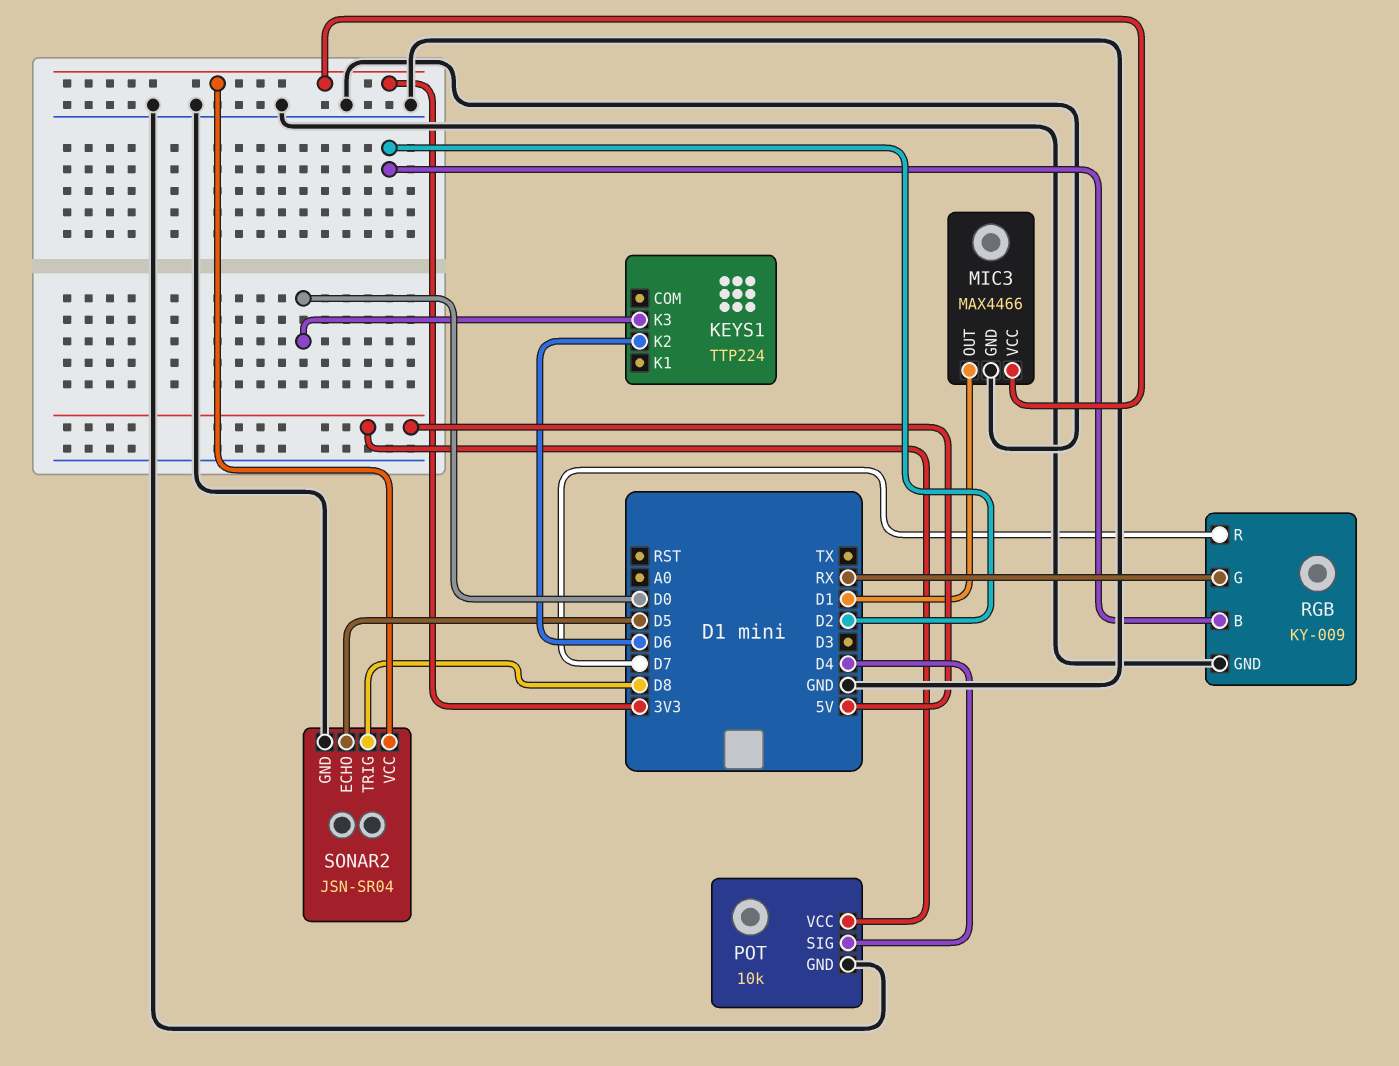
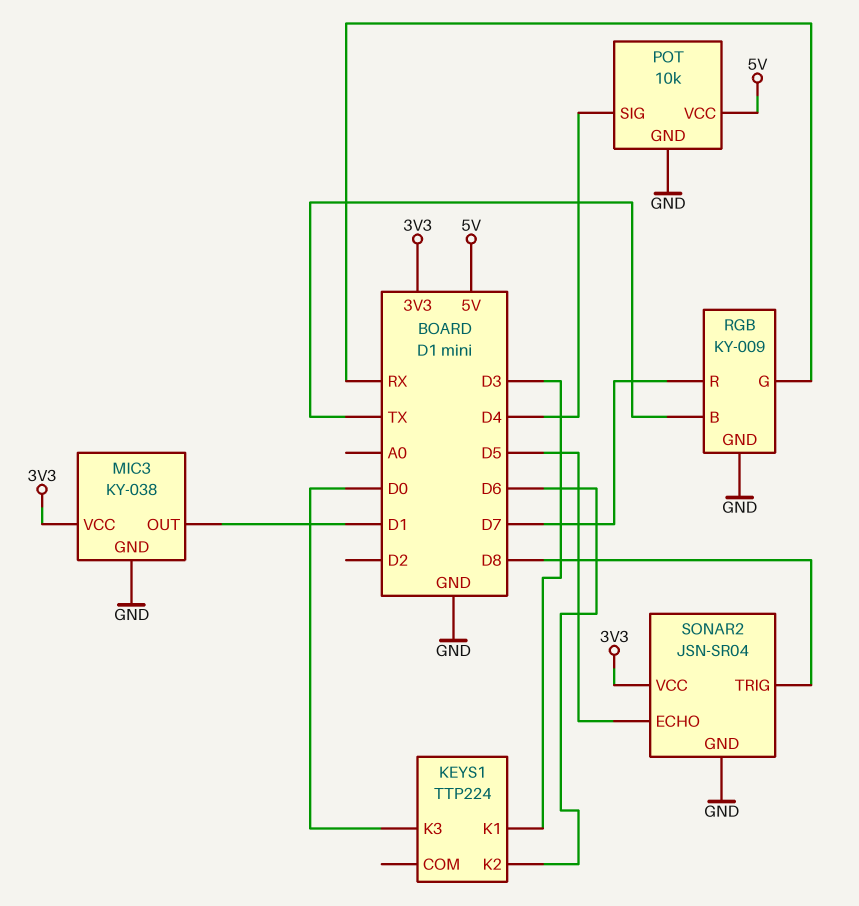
KEYS1 pin K1: none -> D3
MIC3: MAX4466 -> KY-038
RGB pin B: D2 -> TX

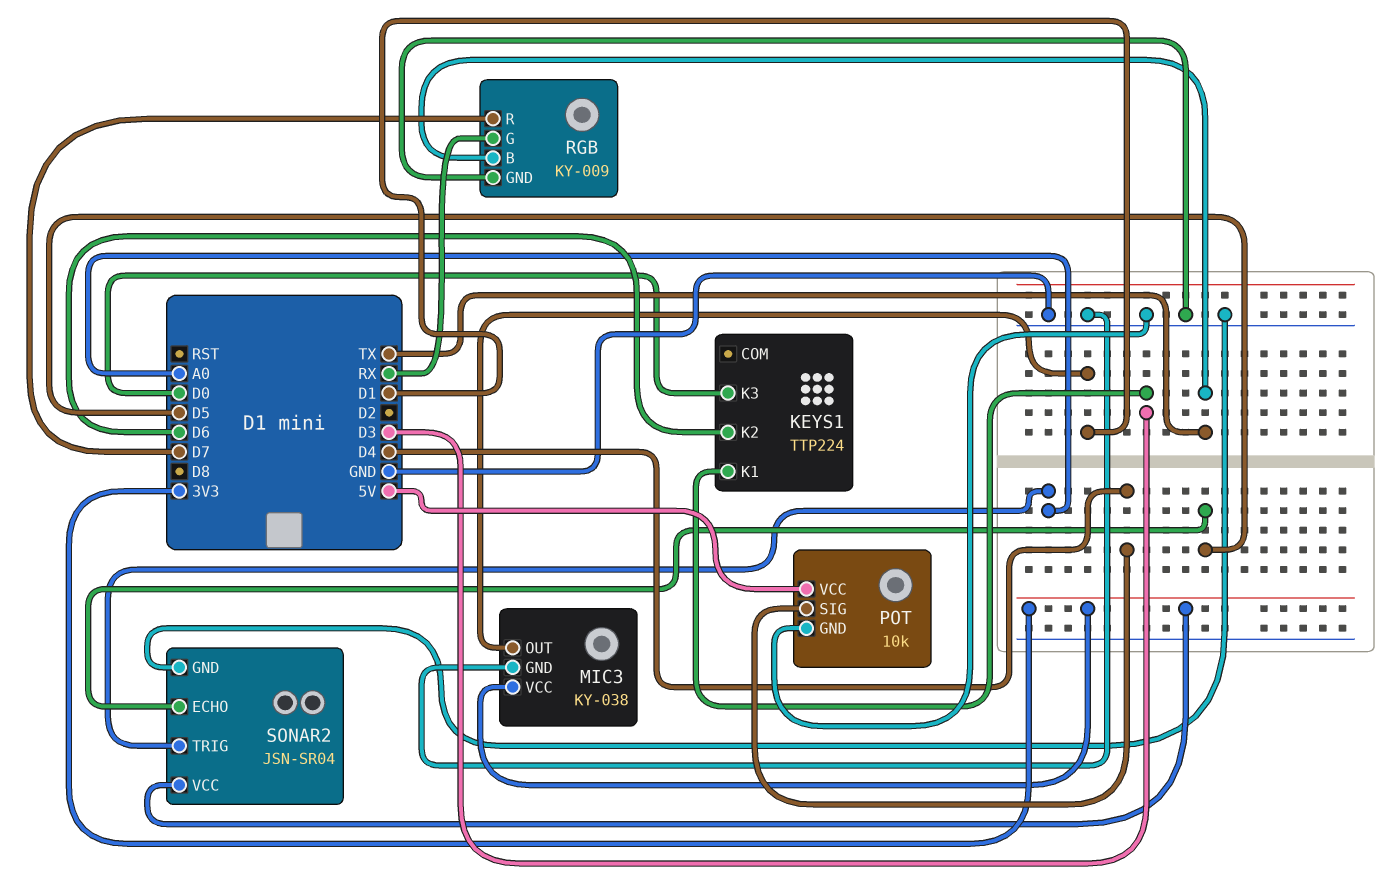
SONAR2 pin TRIG: D8 -> A0

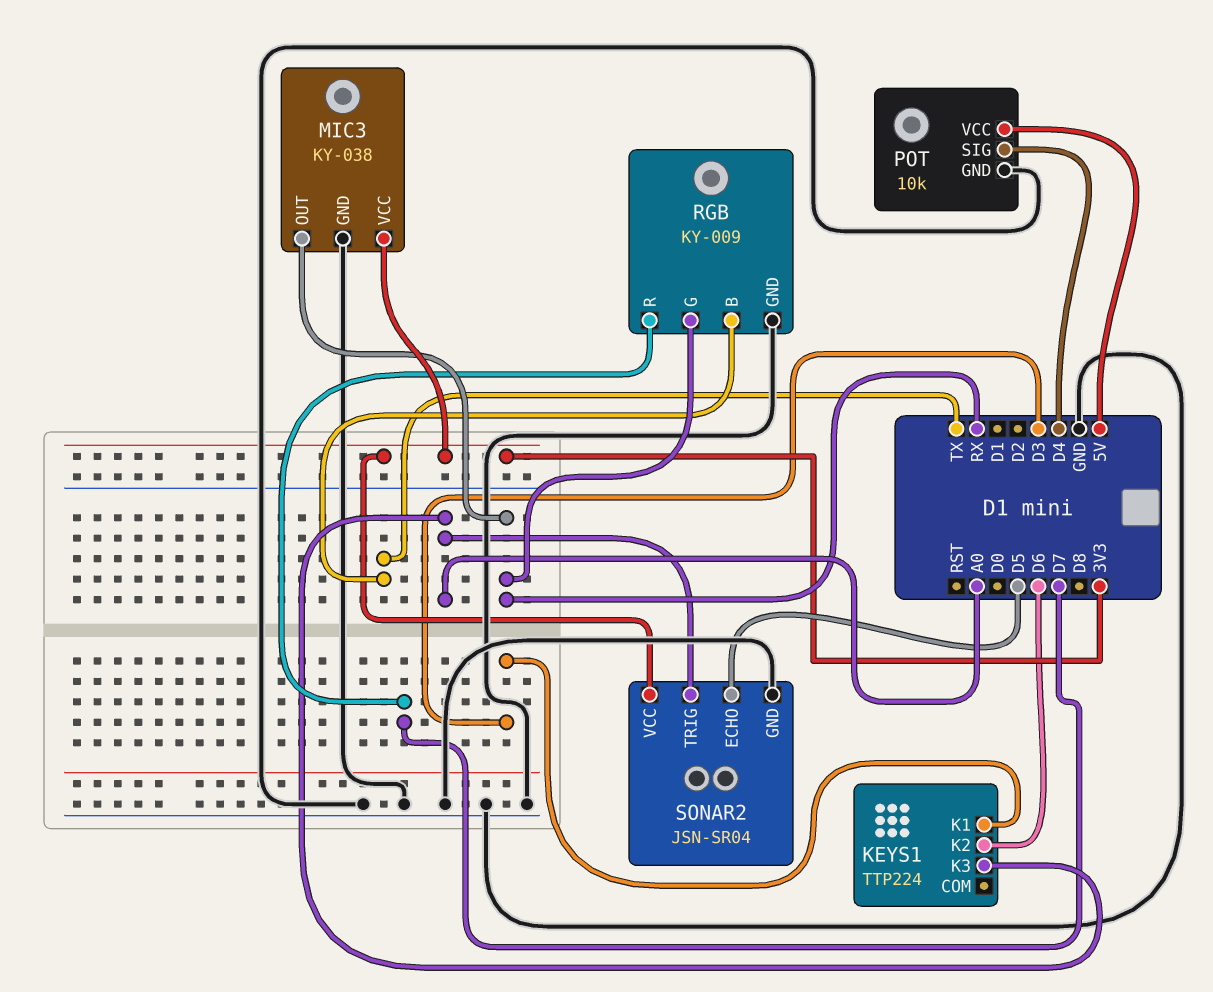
KEYS1 pin K3: D0 -> A0
MIC3 pin OUT: D1 -> RX

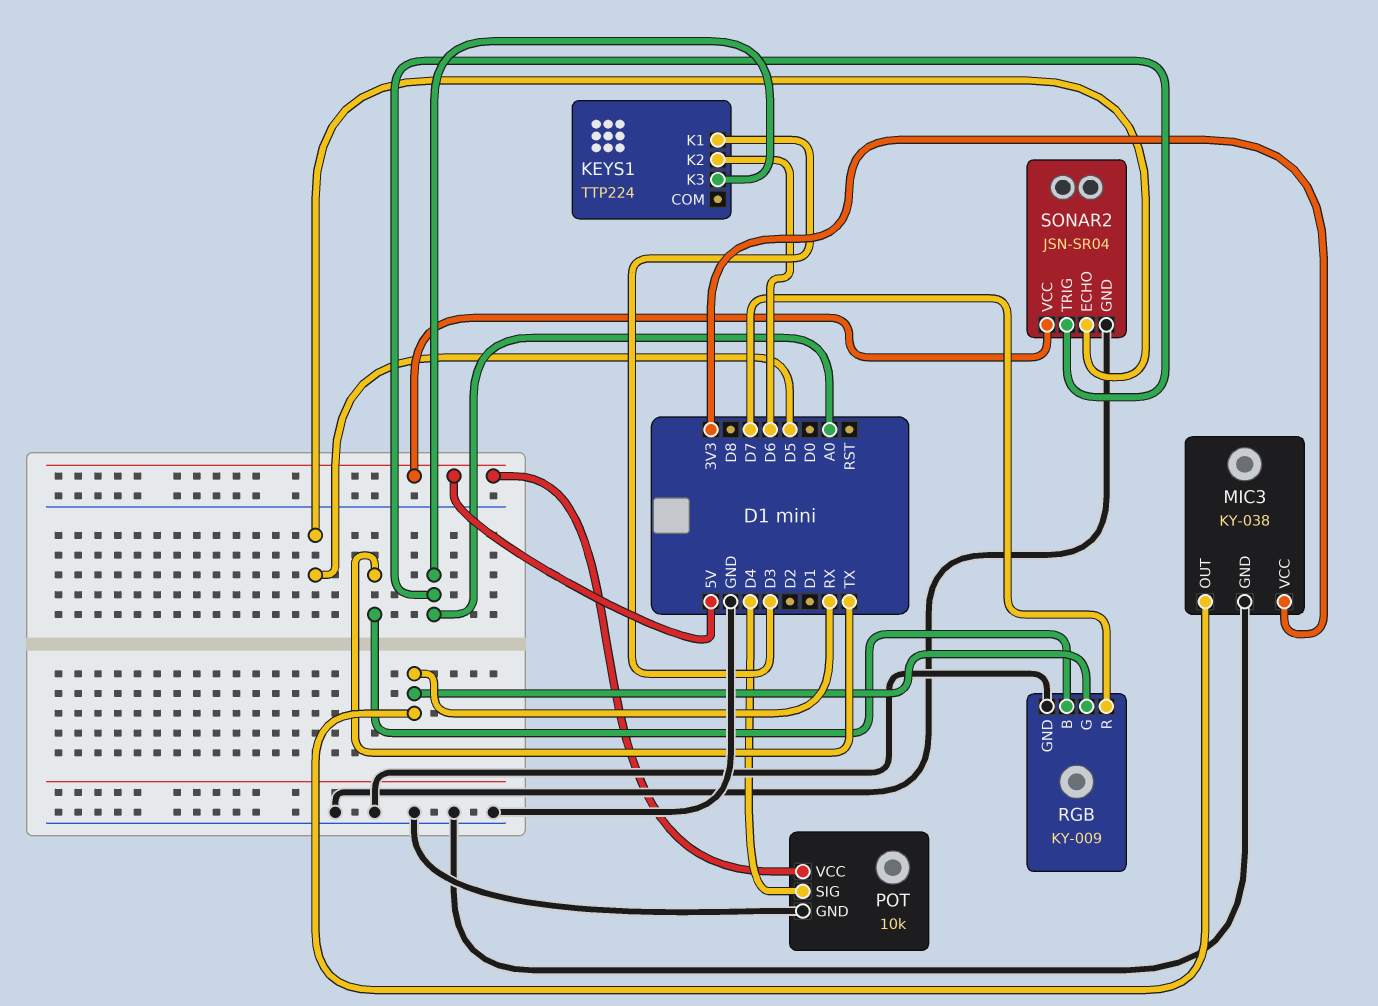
SONAR2 pin VCC: 3V3 -> 5V

